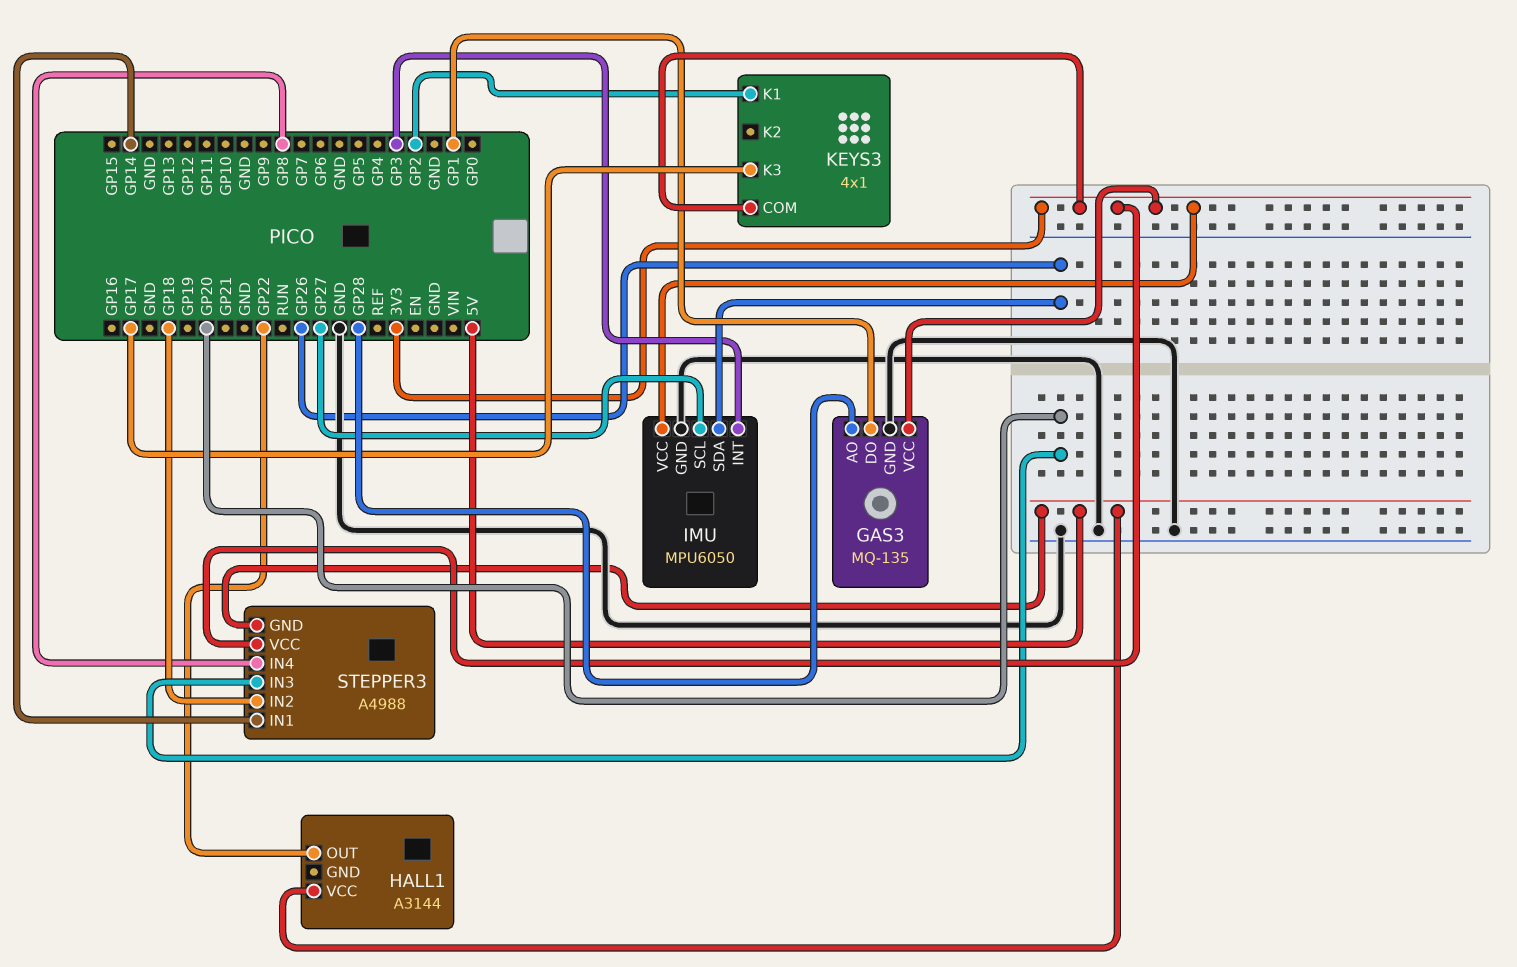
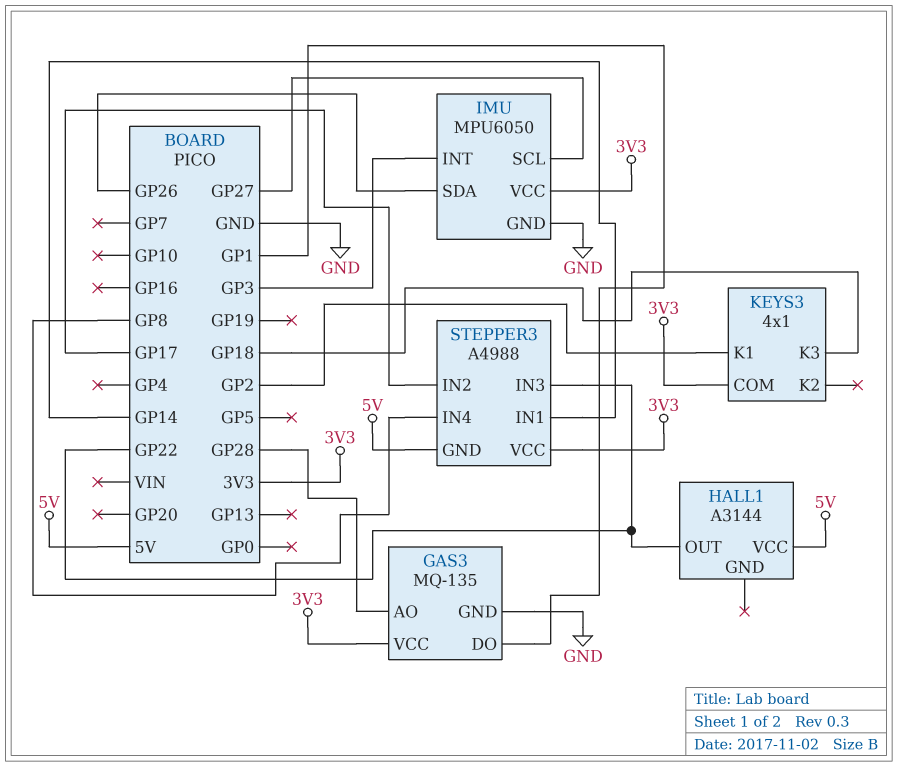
KEYS3 pin K3: GP17 -> GP18
STEPPER3 pin IN2: GP18 -> GP17
STEPPER3 pin IN3: GP20 -> GP22

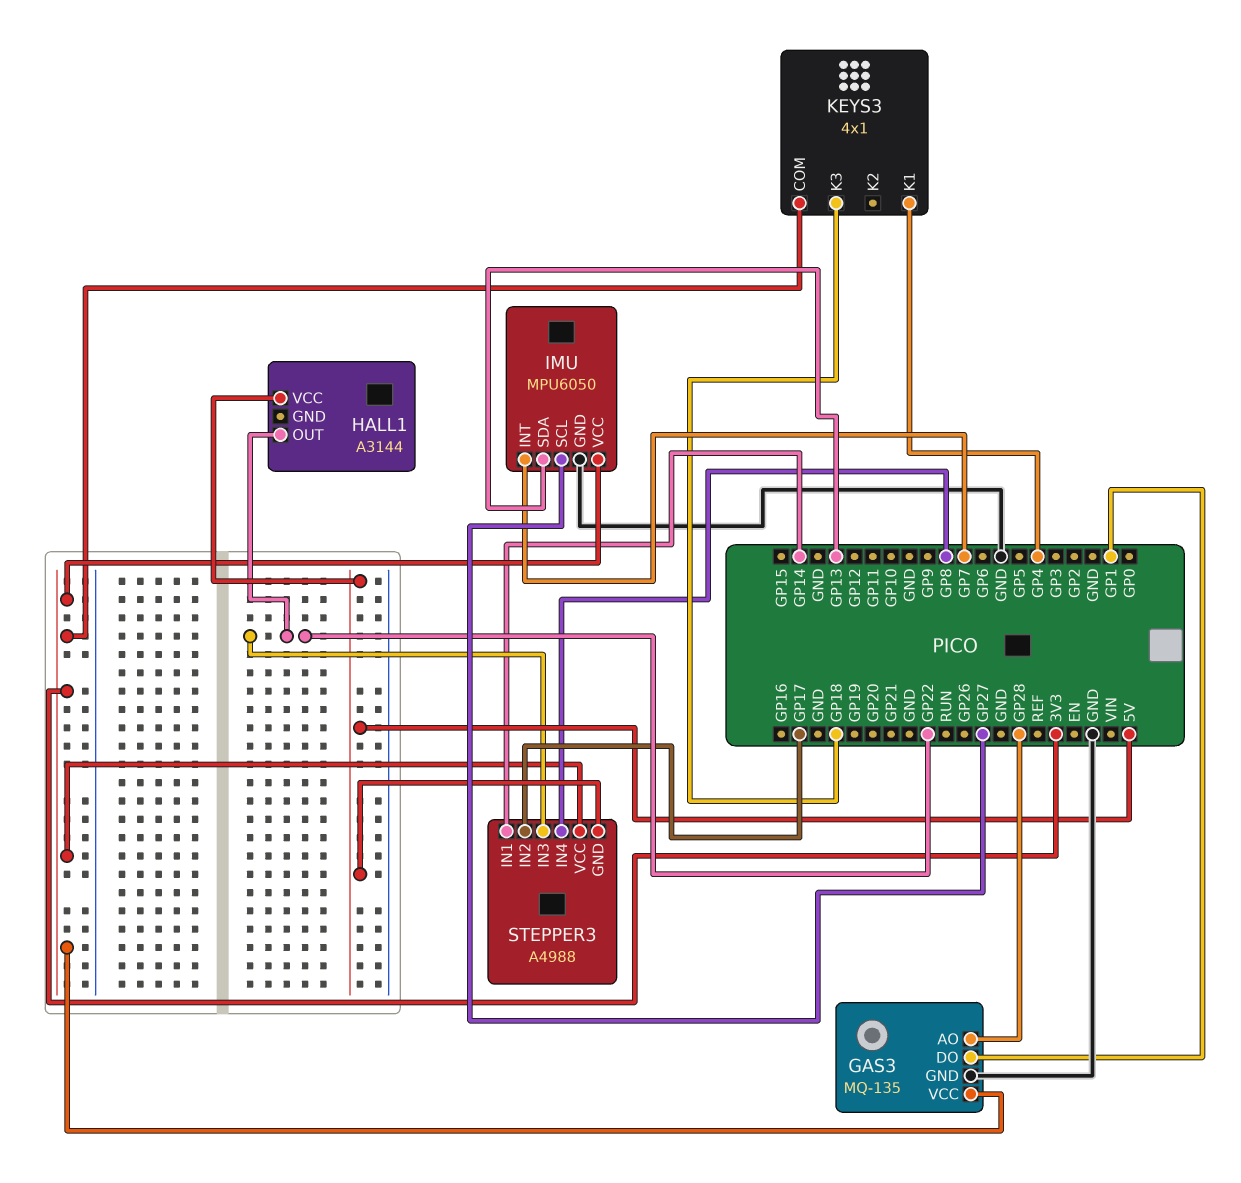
IMU pin INT: GP3 -> GP7
IMU pin SDA: GP26 -> GP13
KEYS3 pin K1: GP2 -> GP4

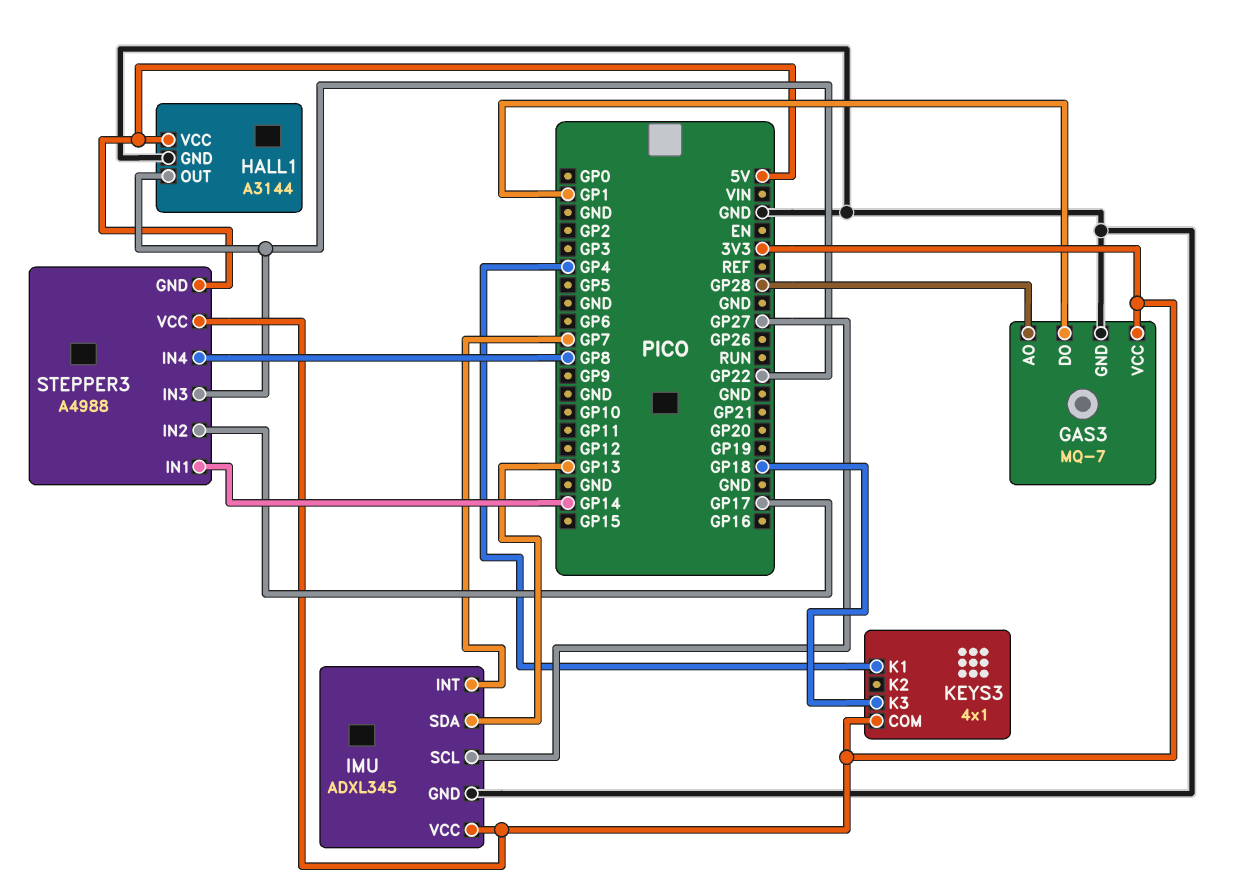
GAS3: MQ-135 -> MQ-7
HALL1 pin GND: none -> GND
IMU: MPU6050 -> ADXL345

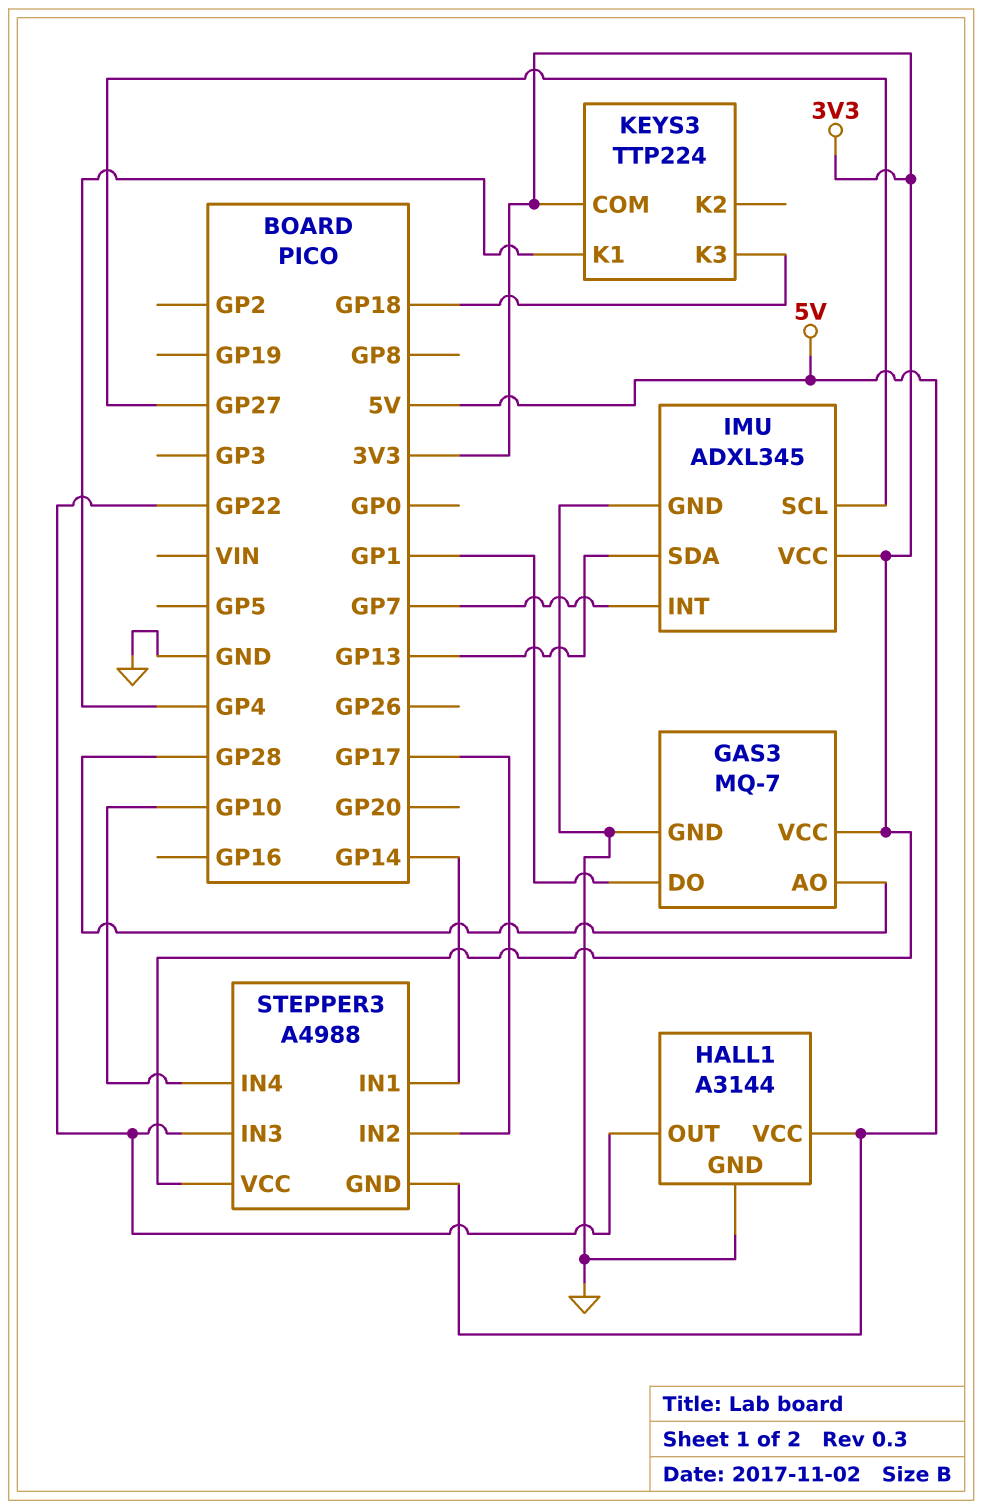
KEYS3: 4x1 -> TTP224
STEPPER3 pin IN4: GP8 -> GP10

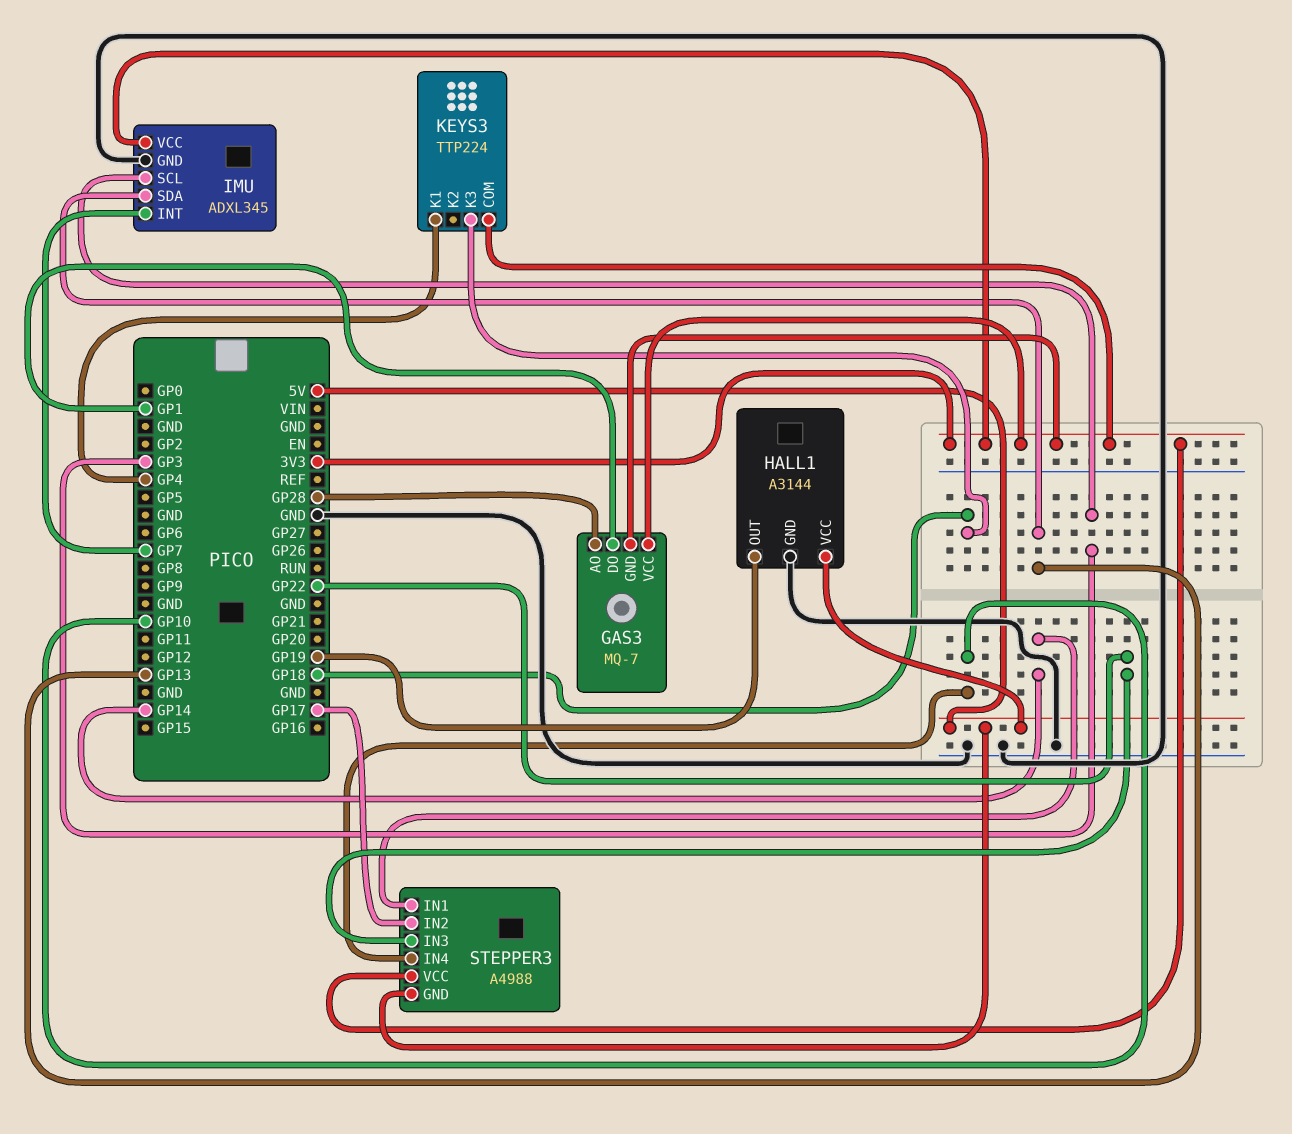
GAS3 pin GND: GND -> 3V3
HALL1 pin OUT: GP22 -> GP19
IMU pin SCL: GP27 -> GP3

